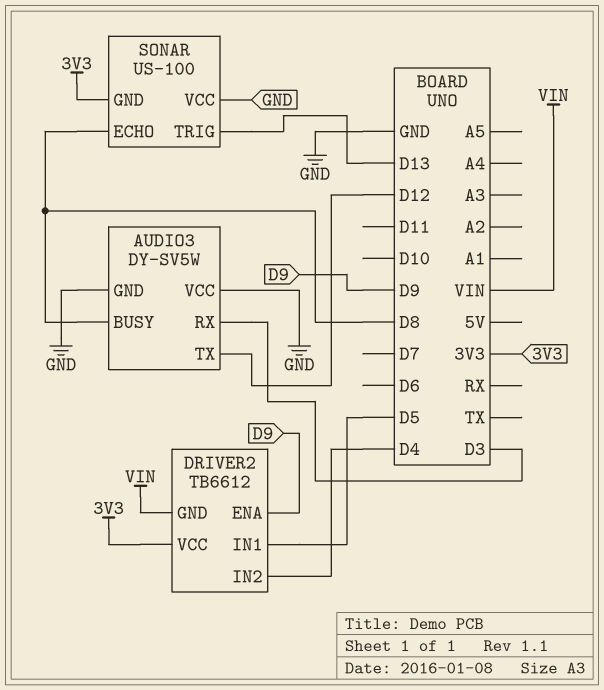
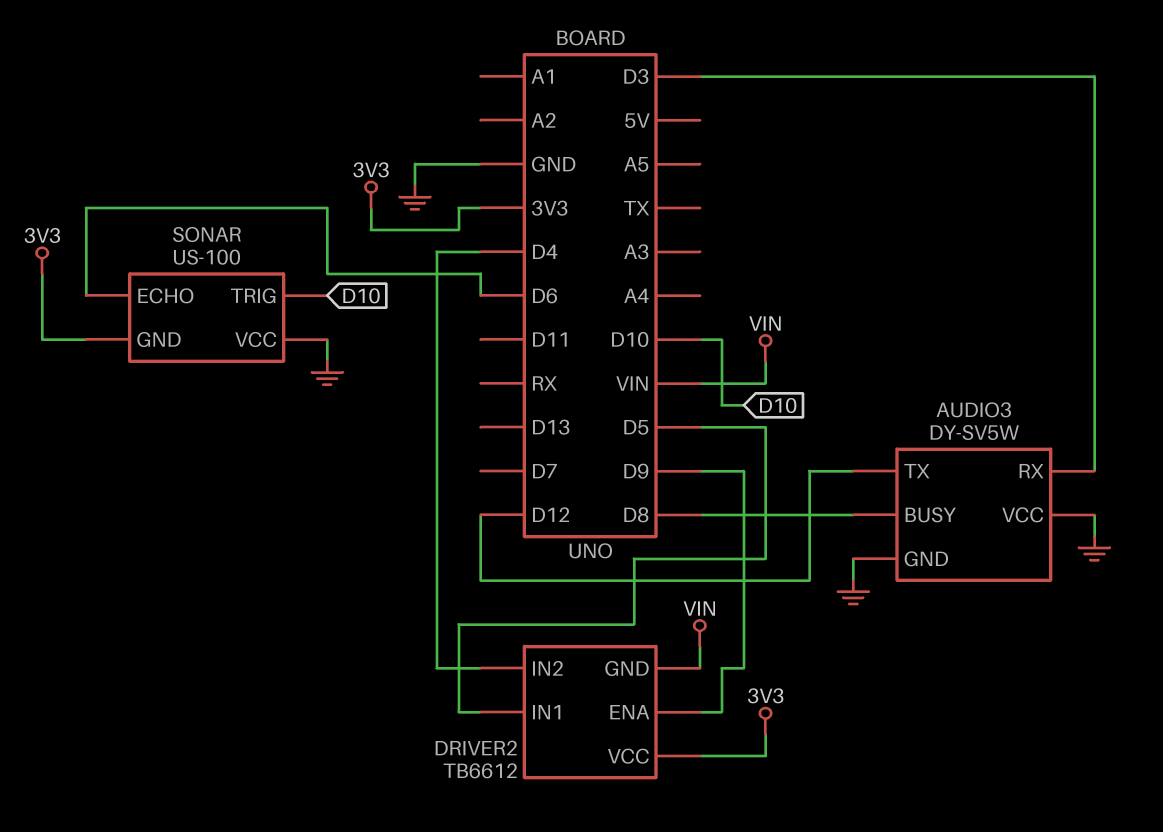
SONAR pin ECHO: D8 -> D6
SONAR pin TRIG: D13 -> D10

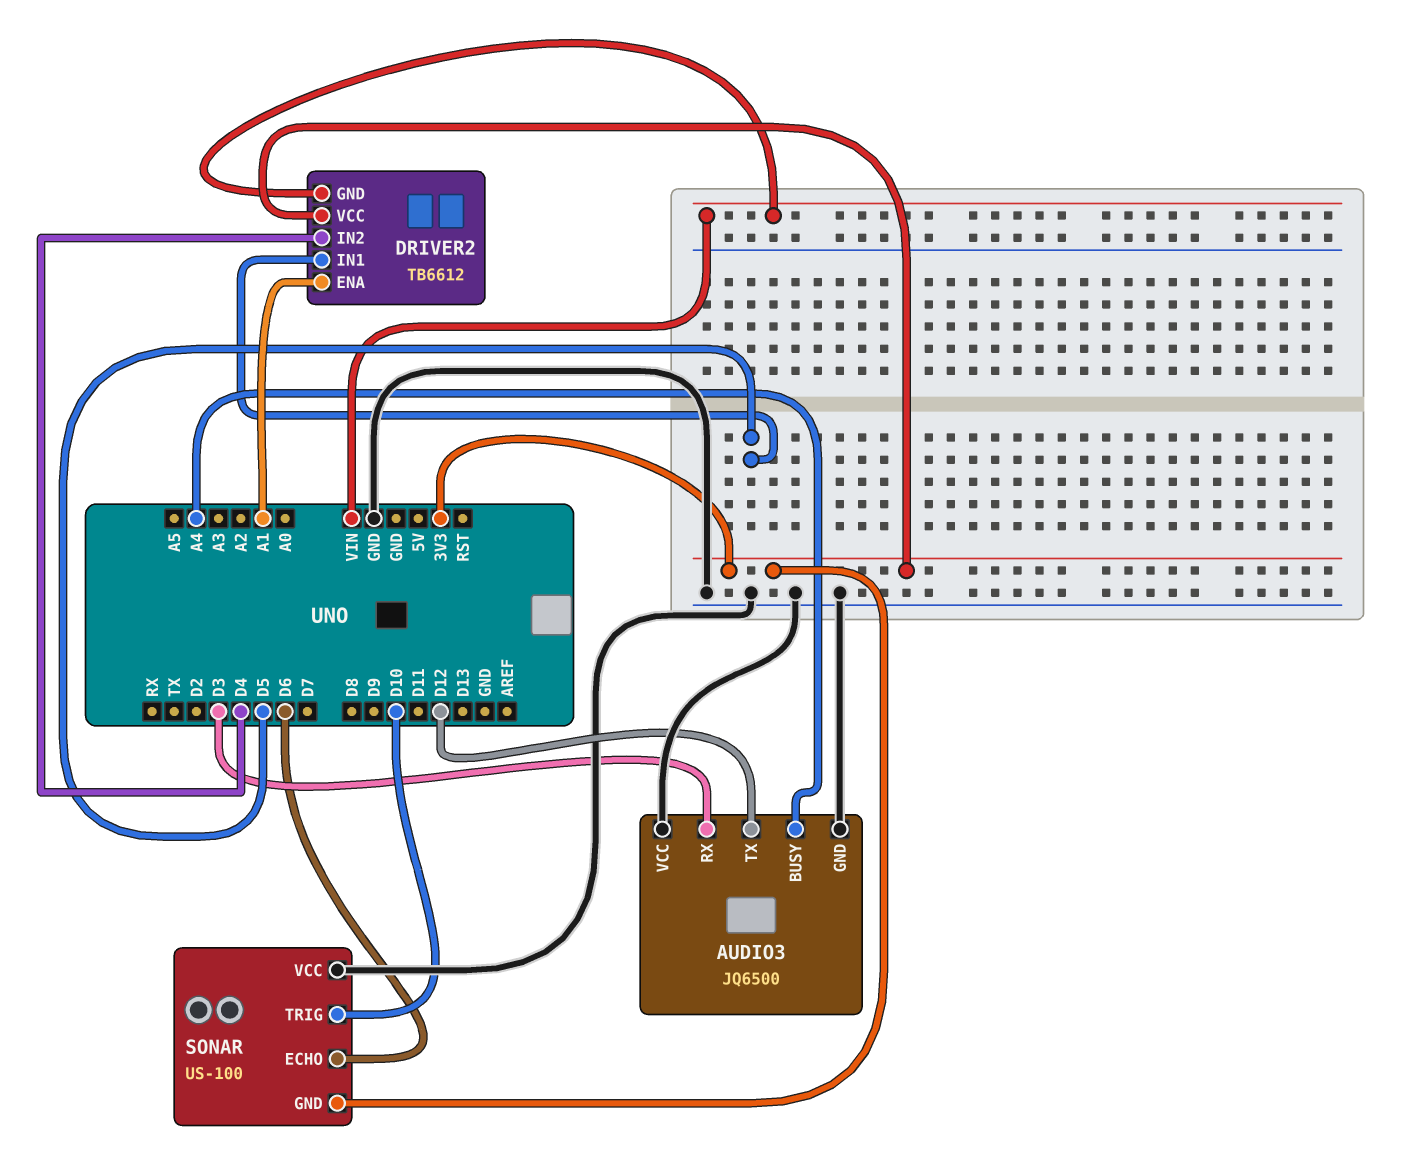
AUDIO3: DY-SV5W -> JQ6500
AUDIO3 pin BUSY: D8 -> A4
DRIVER2 pin ENA: D9 -> A1

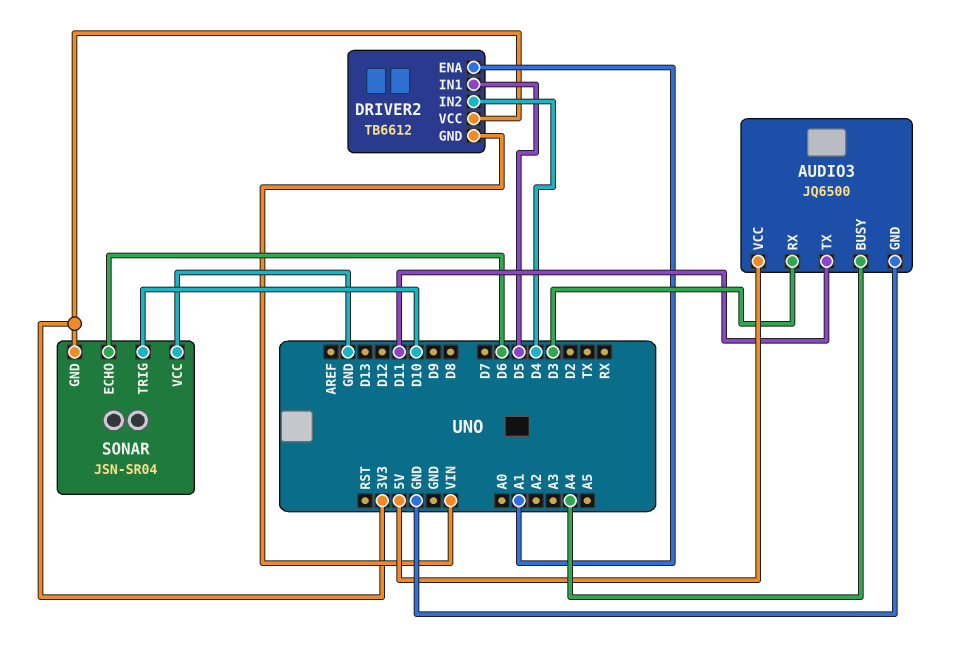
AUDIO3 pin TX: D12 -> D11
AUDIO3 pin VCC: GND -> 5V
SONAR: US-100 -> JSN-SR04

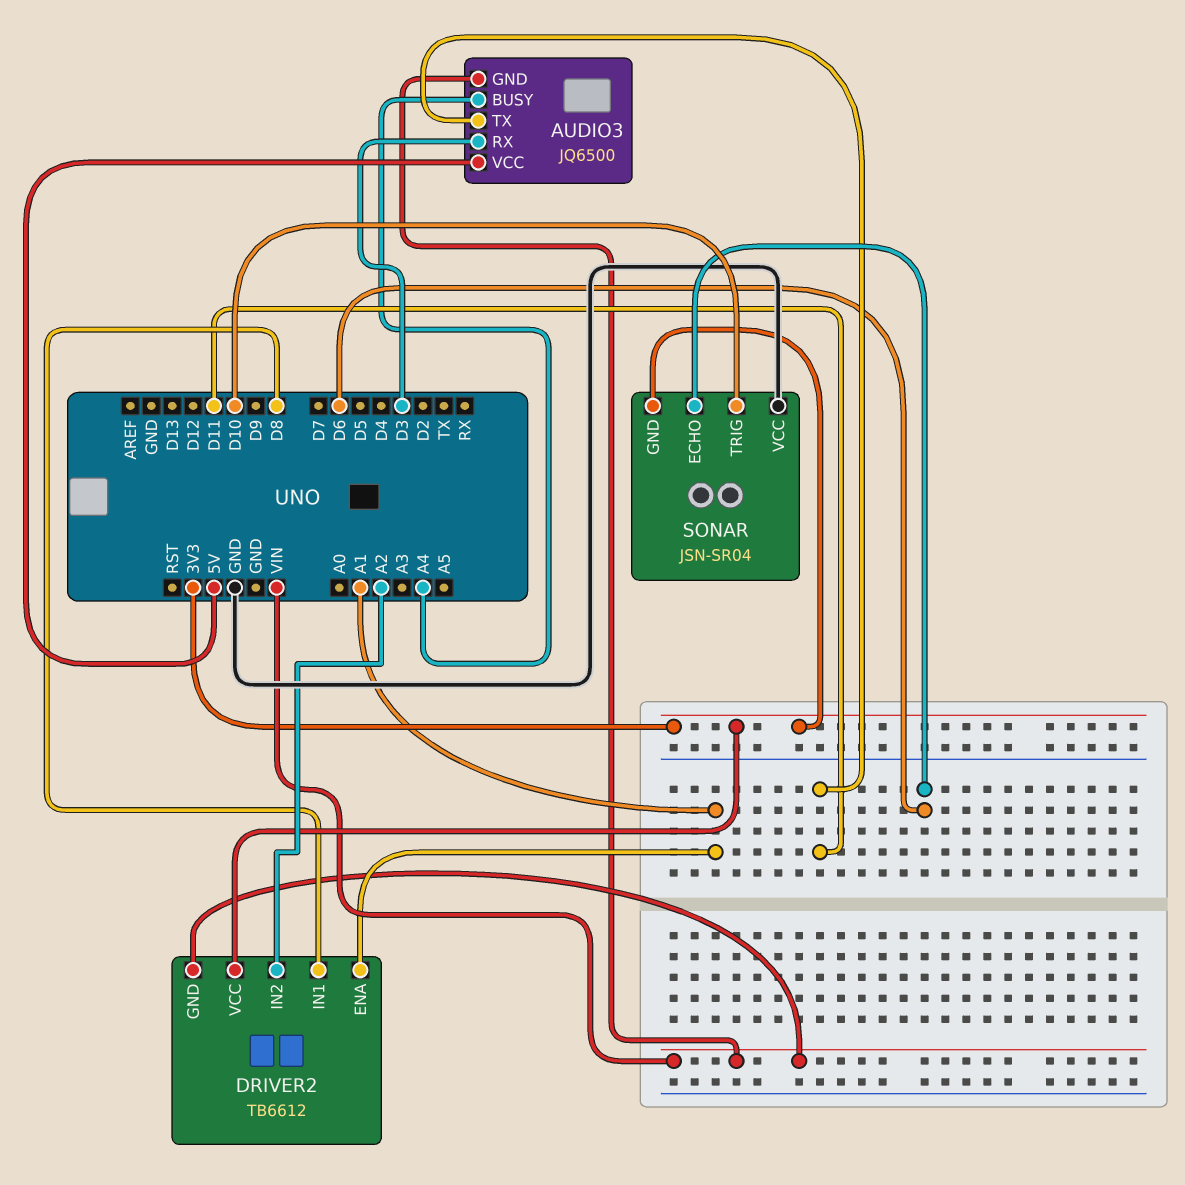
AUDIO3 pin GND: GND -> VIN
DRIVER2 pin IN1: D5 -> D8
DRIVER2 pin IN2: D4 -> A2

